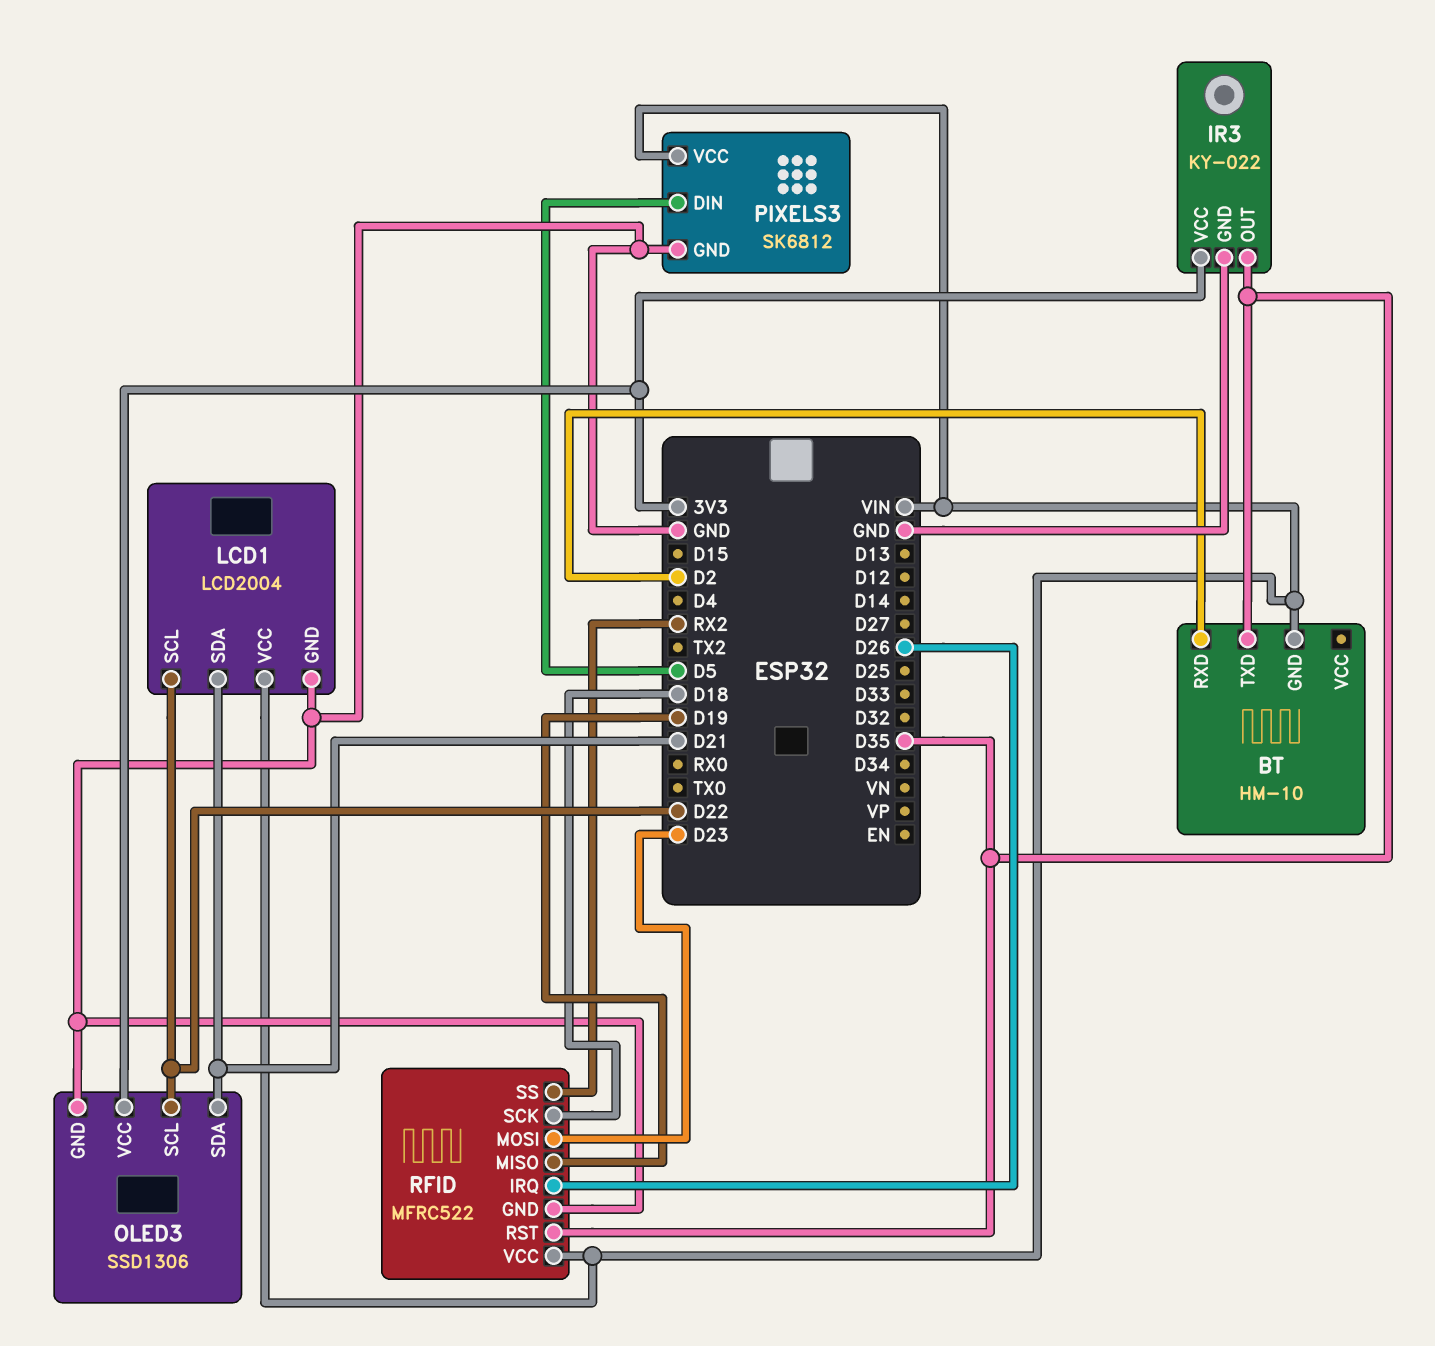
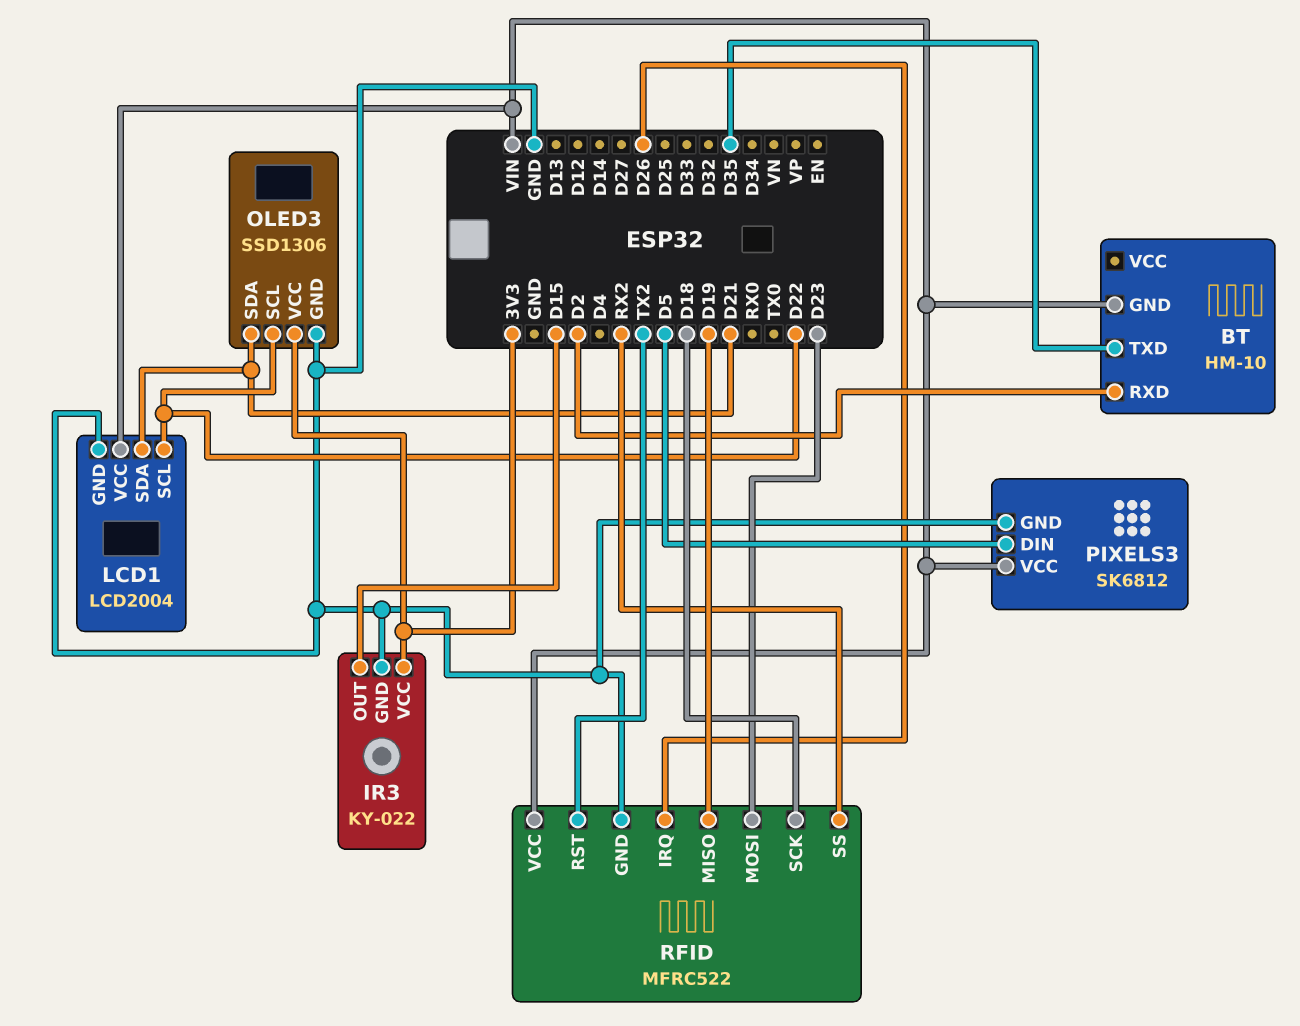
IR3 pin OUT: D35 -> D15
RFID pin RST: D35 -> TX2

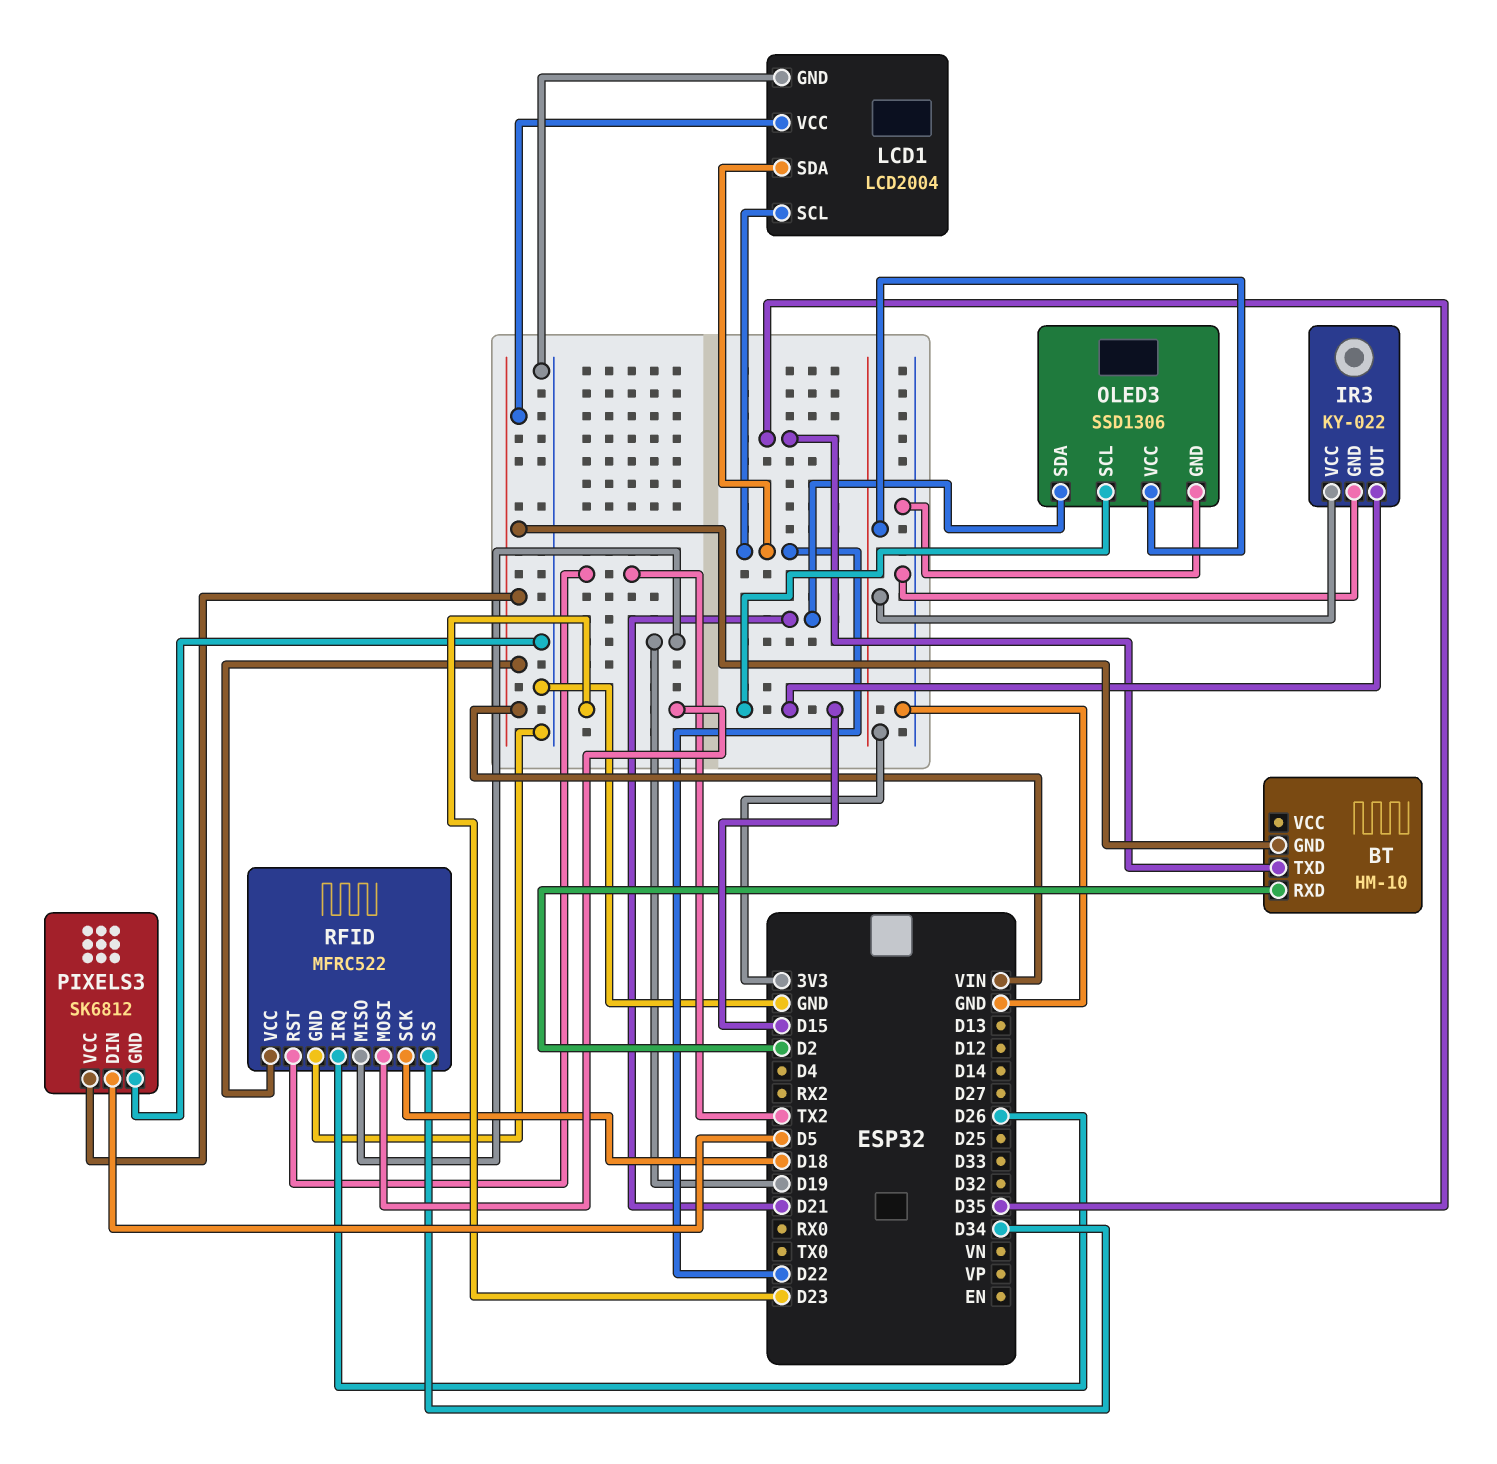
LCD1 pin SDA: D21 -> D22
OLED3 pin SCL: D22 -> D15
RFID pin SS: RX2 -> D34

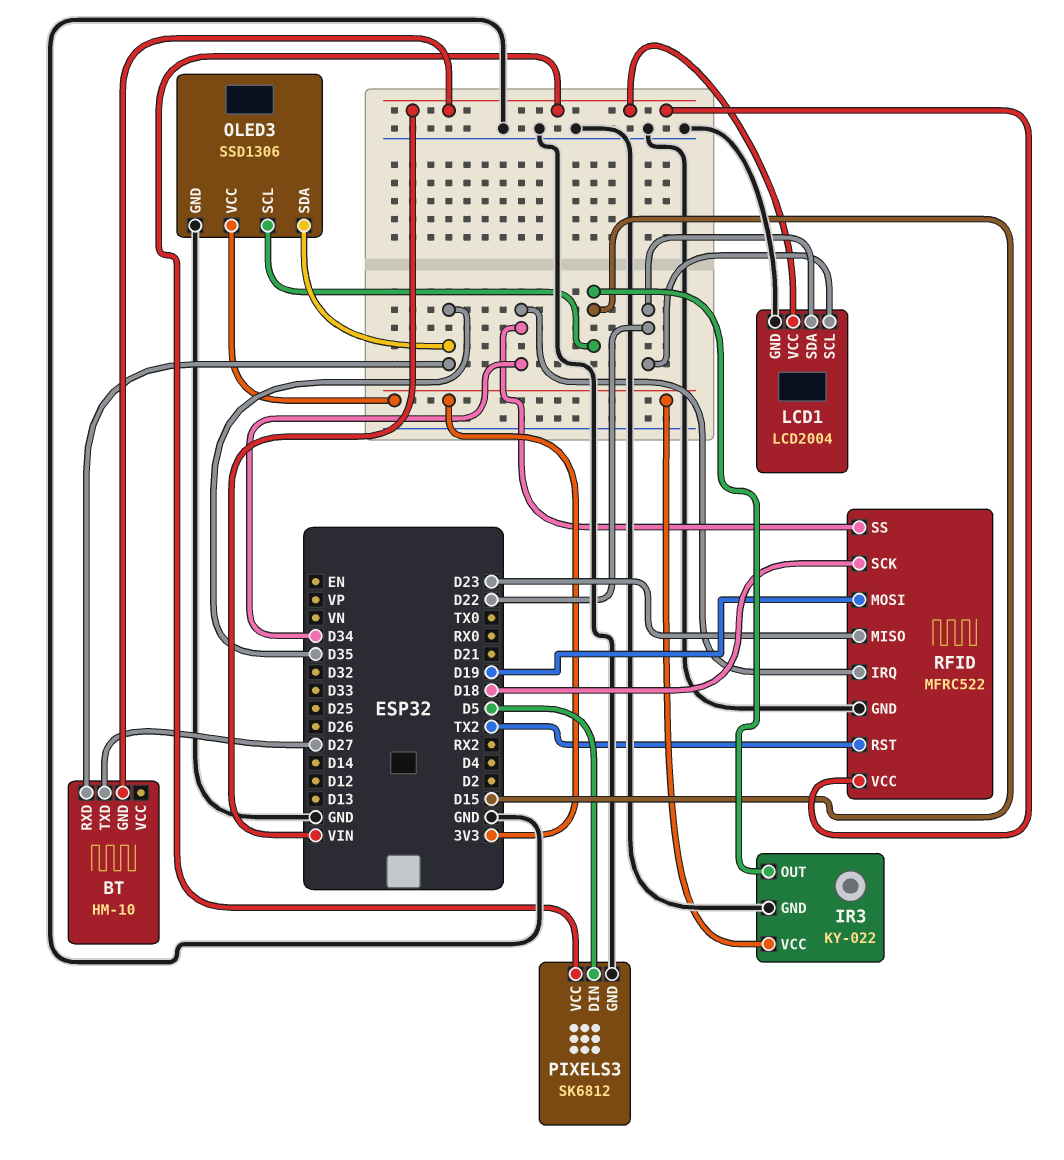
BT pin RXD: D2 -> D35
BT pin TXD: D35 -> D27
OLED3 pin SDA: D21 -> D35
RFID pin IRQ: D26 -> D34
RFID pin MISO: D19 -> D23
RFID pin MOSI: D23 -> D19

